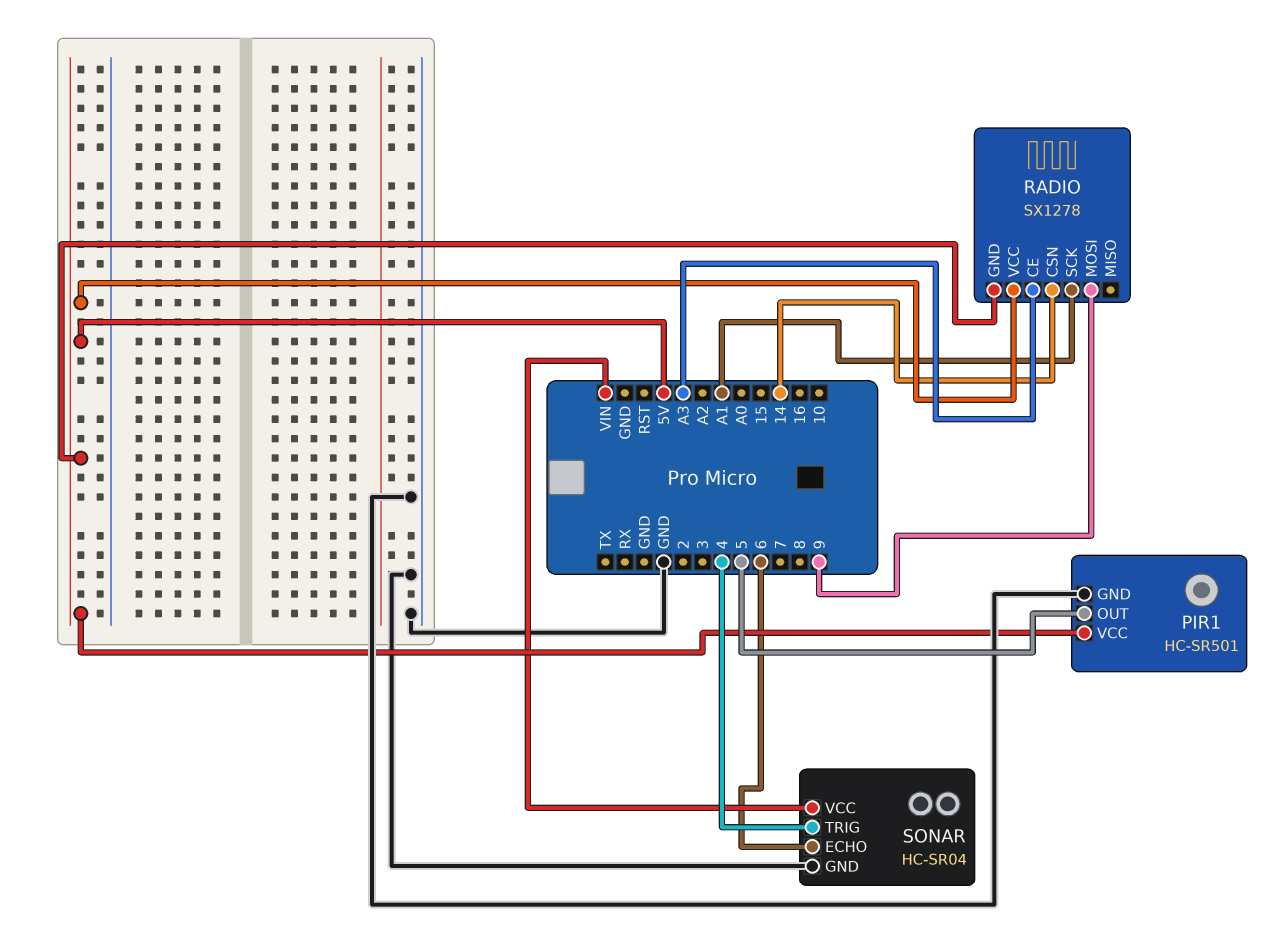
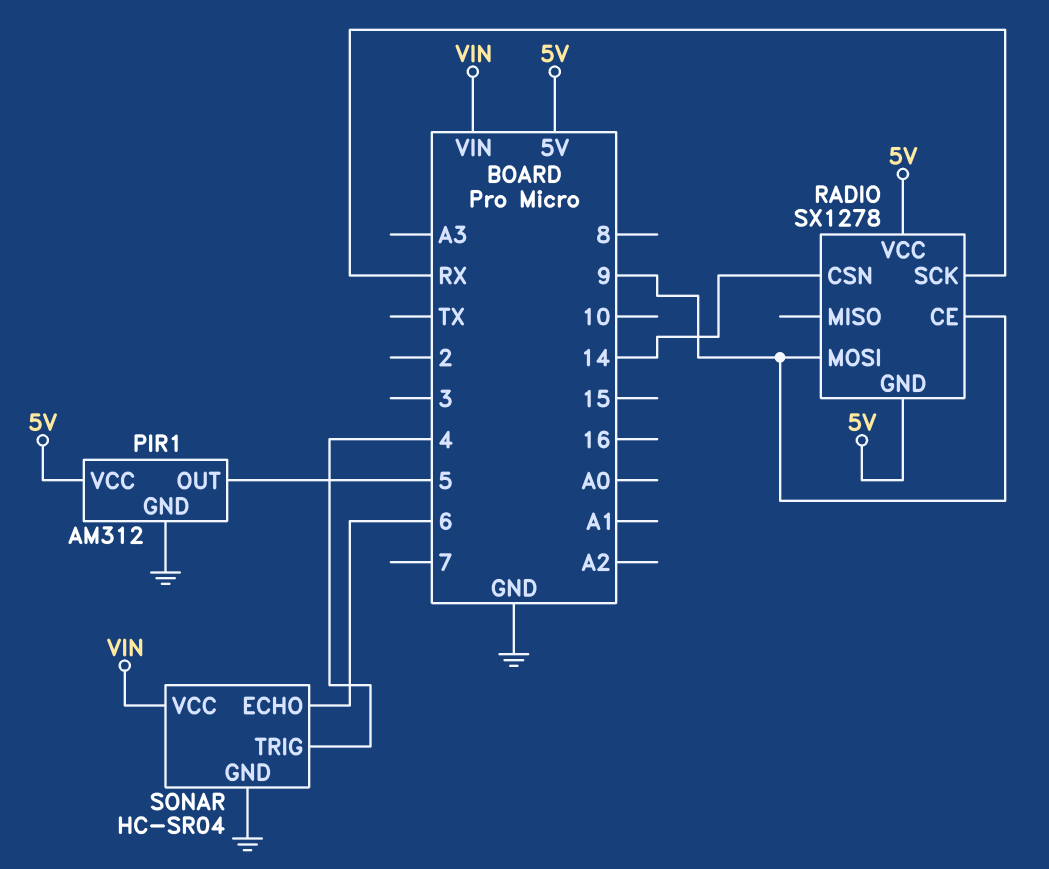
PIR1: HC-SR501 -> AM312
RADIO pin CE: A3 -> 9
RADIO pin SCK: A1 -> RX

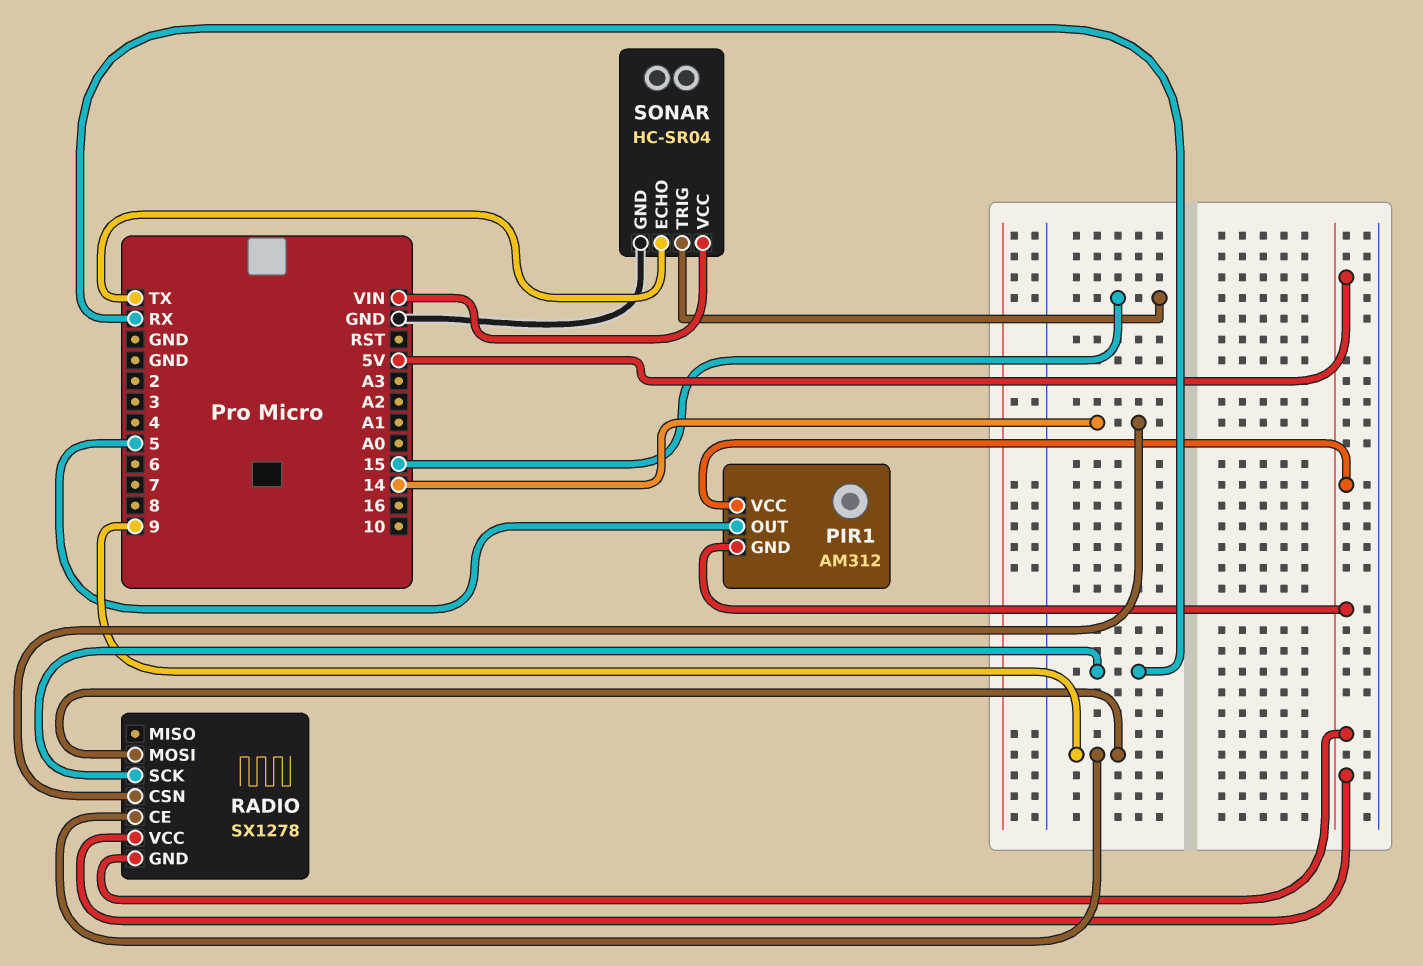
PIR1 pin GND: GND -> 5V
SONAR pin ECHO: 6 -> TX
SONAR pin TRIG: 4 -> 15

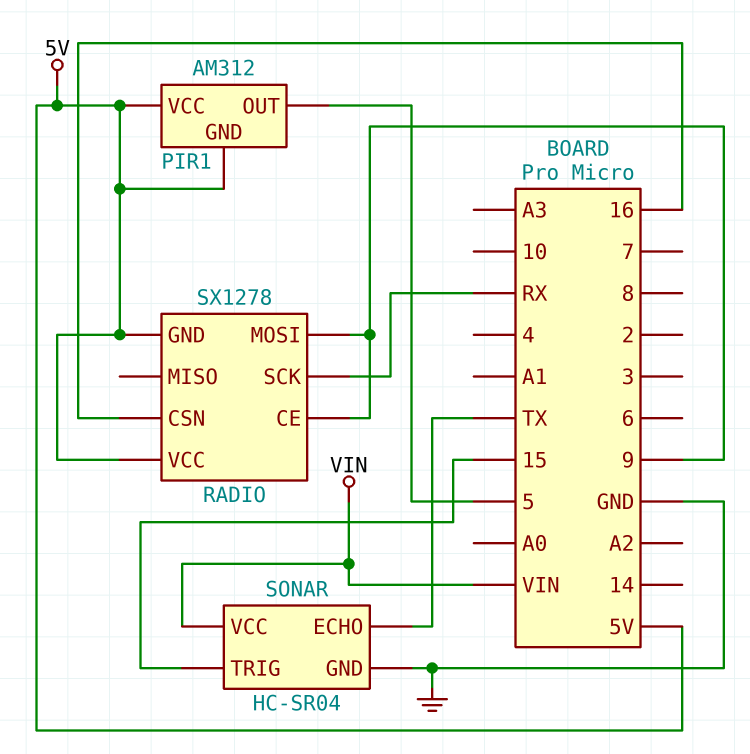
RADIO pin CSN: 14 -> 16

